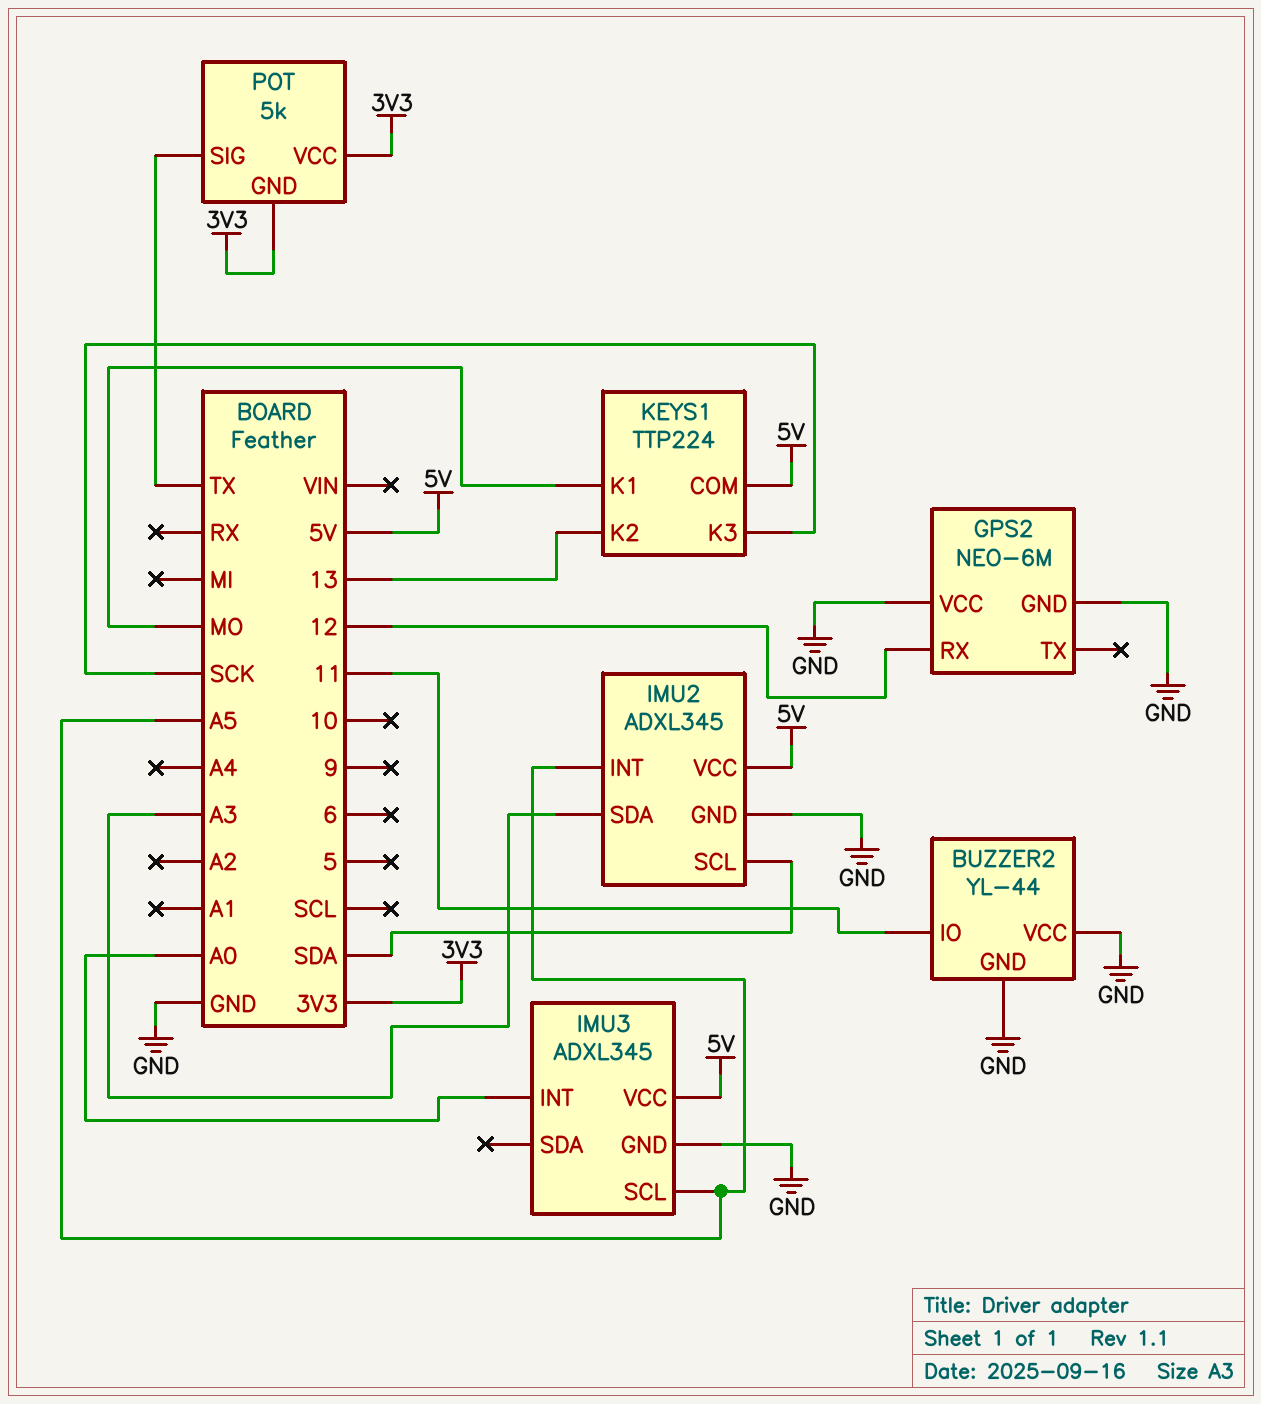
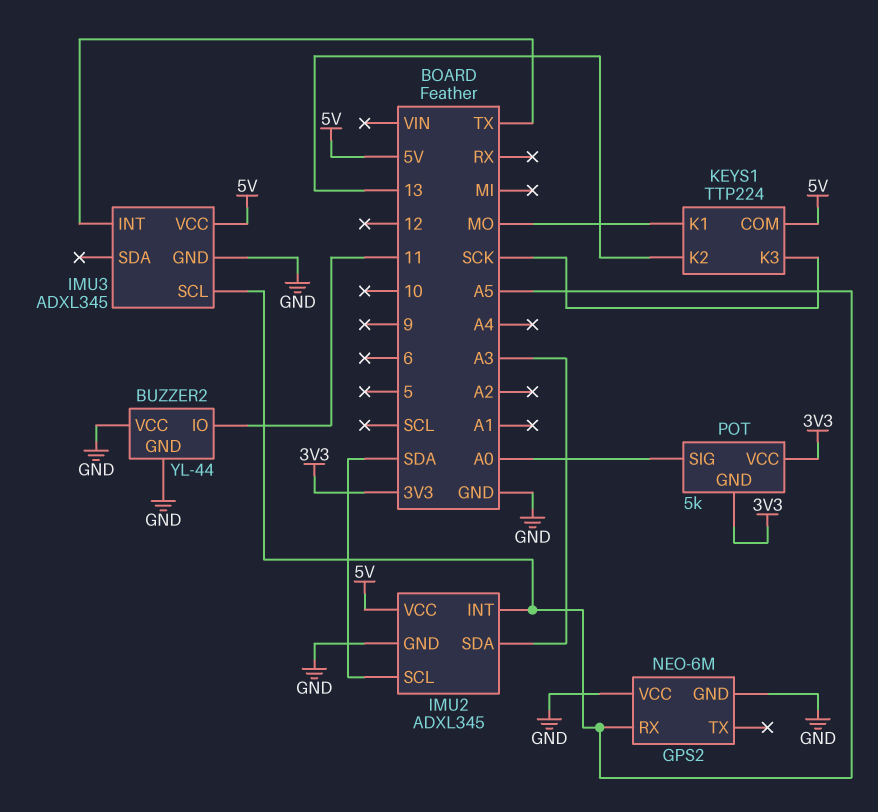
GPS2 pin RX: 12 -> A5
IMU3 pin INT: A0 -> TX
POT pin SIG: TX -> A0

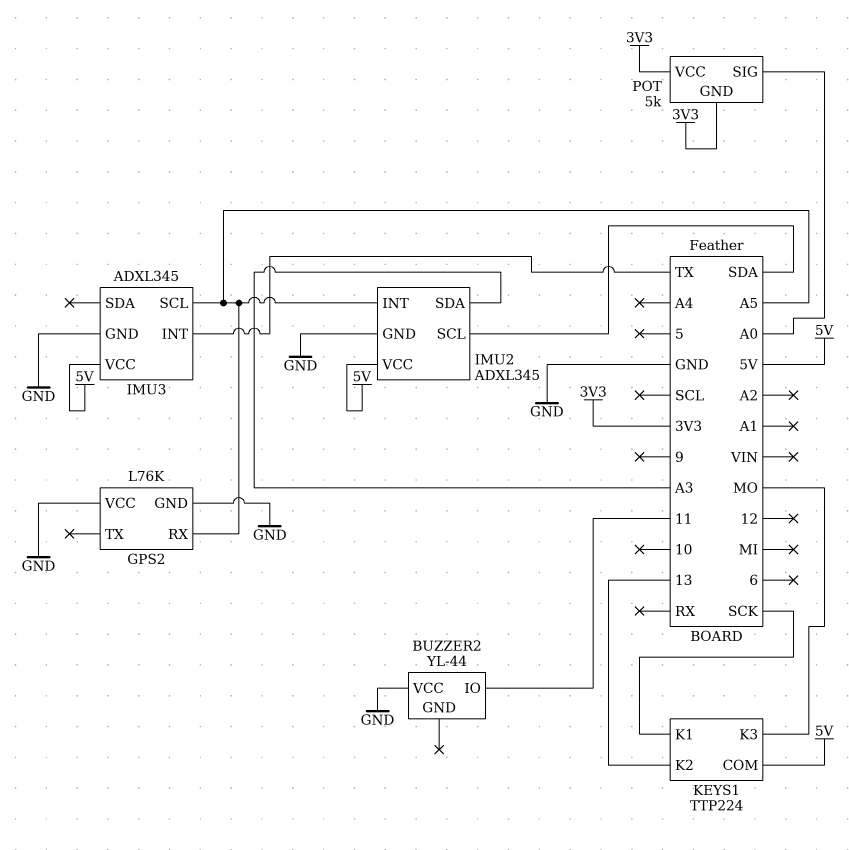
BUZZER2 pin GND: GND -> none
GPS2: NEO-6M -> L76K
KEYS1 pin K1: MO -> SCK
KEYS1 pin K3: SCK -> MO

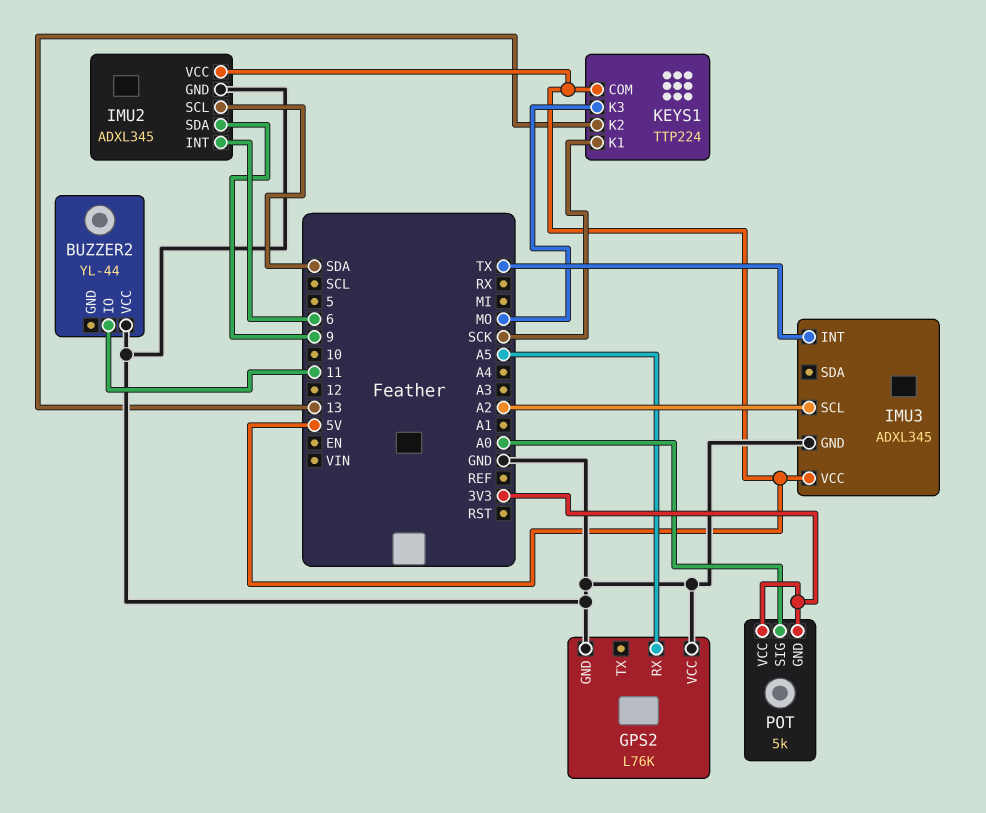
IMU2 pin INT: A5 -> 6
IMU2 pin SDA: A3 -> 9
IMU3 pin SCL: A5 -> A2

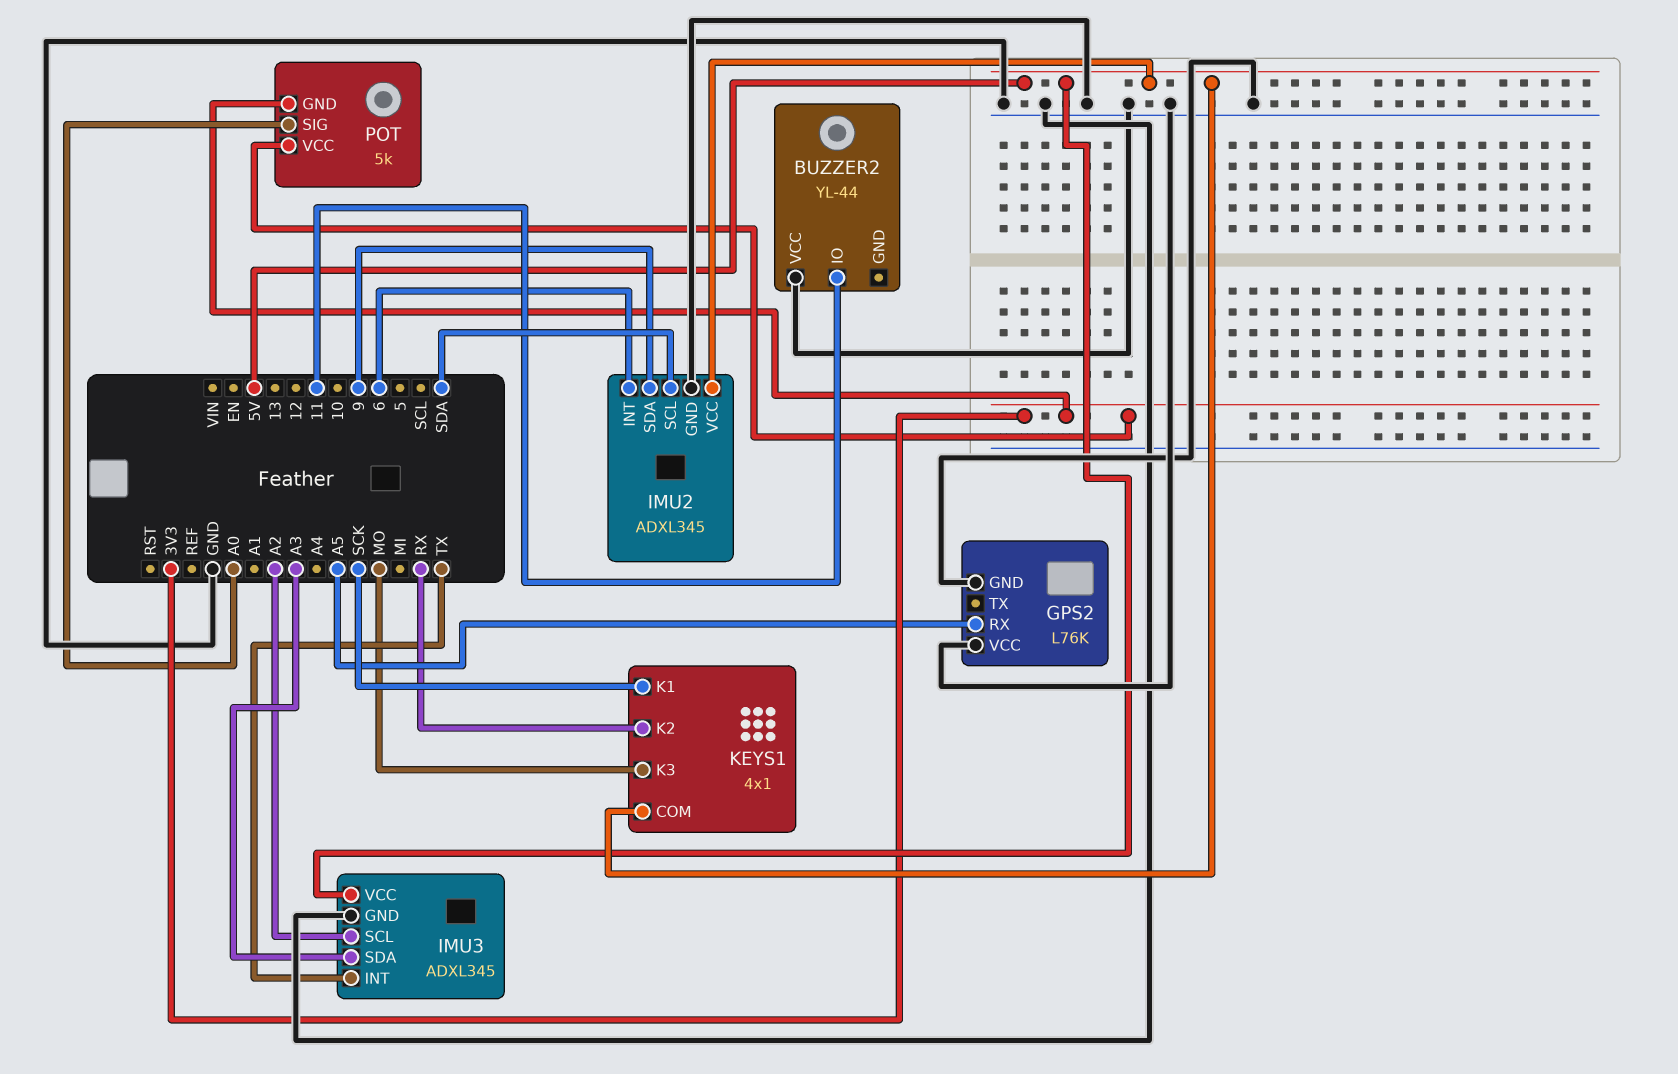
IMU3 pin SDA: none -> A3
KEYS1: TTP224 -> 4x1
KEYS1 pin K2: 13 -> RX

